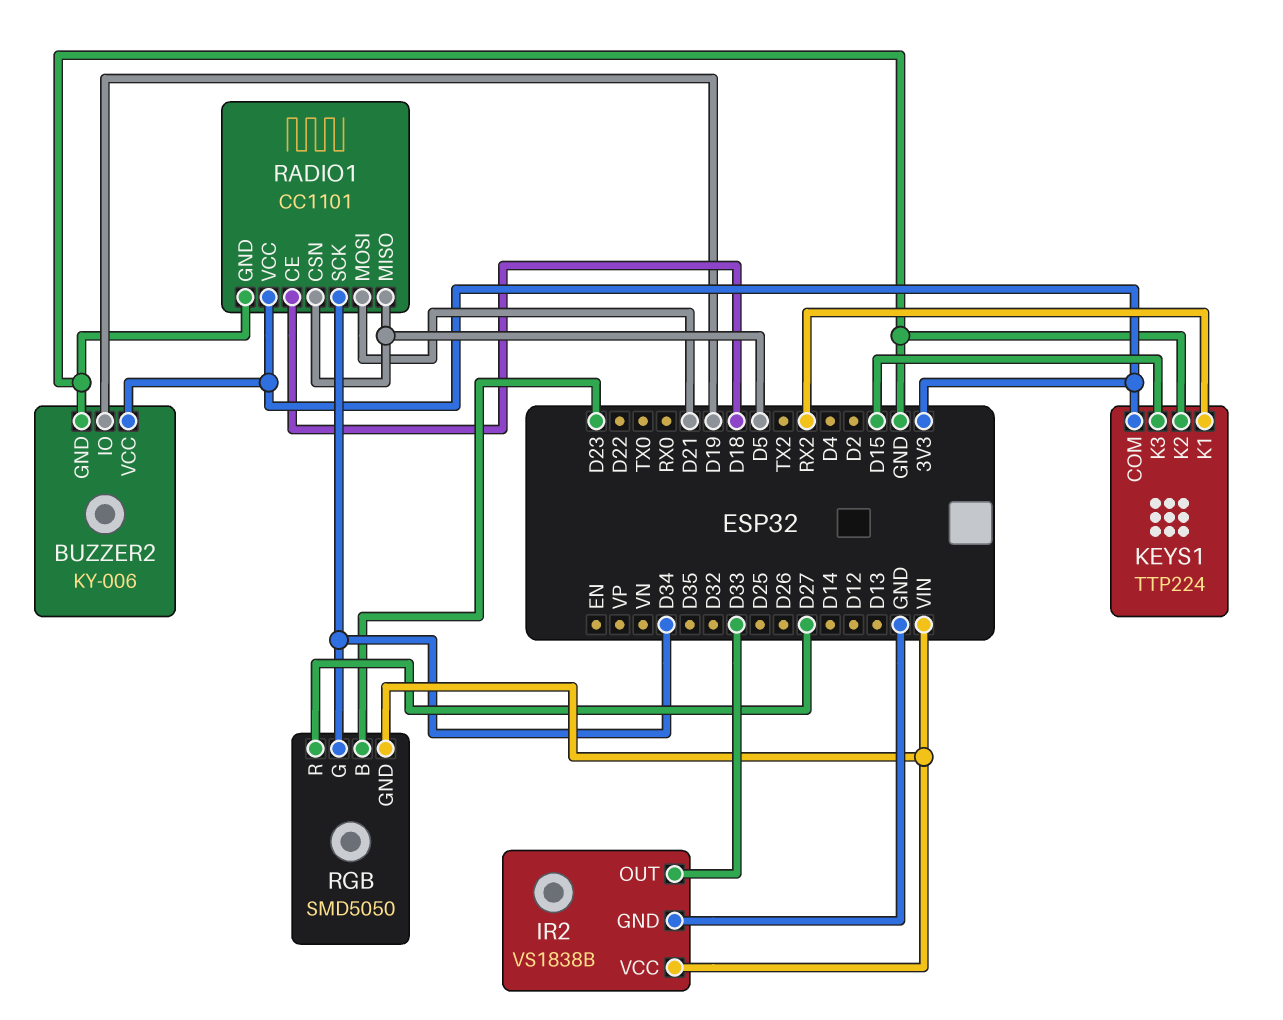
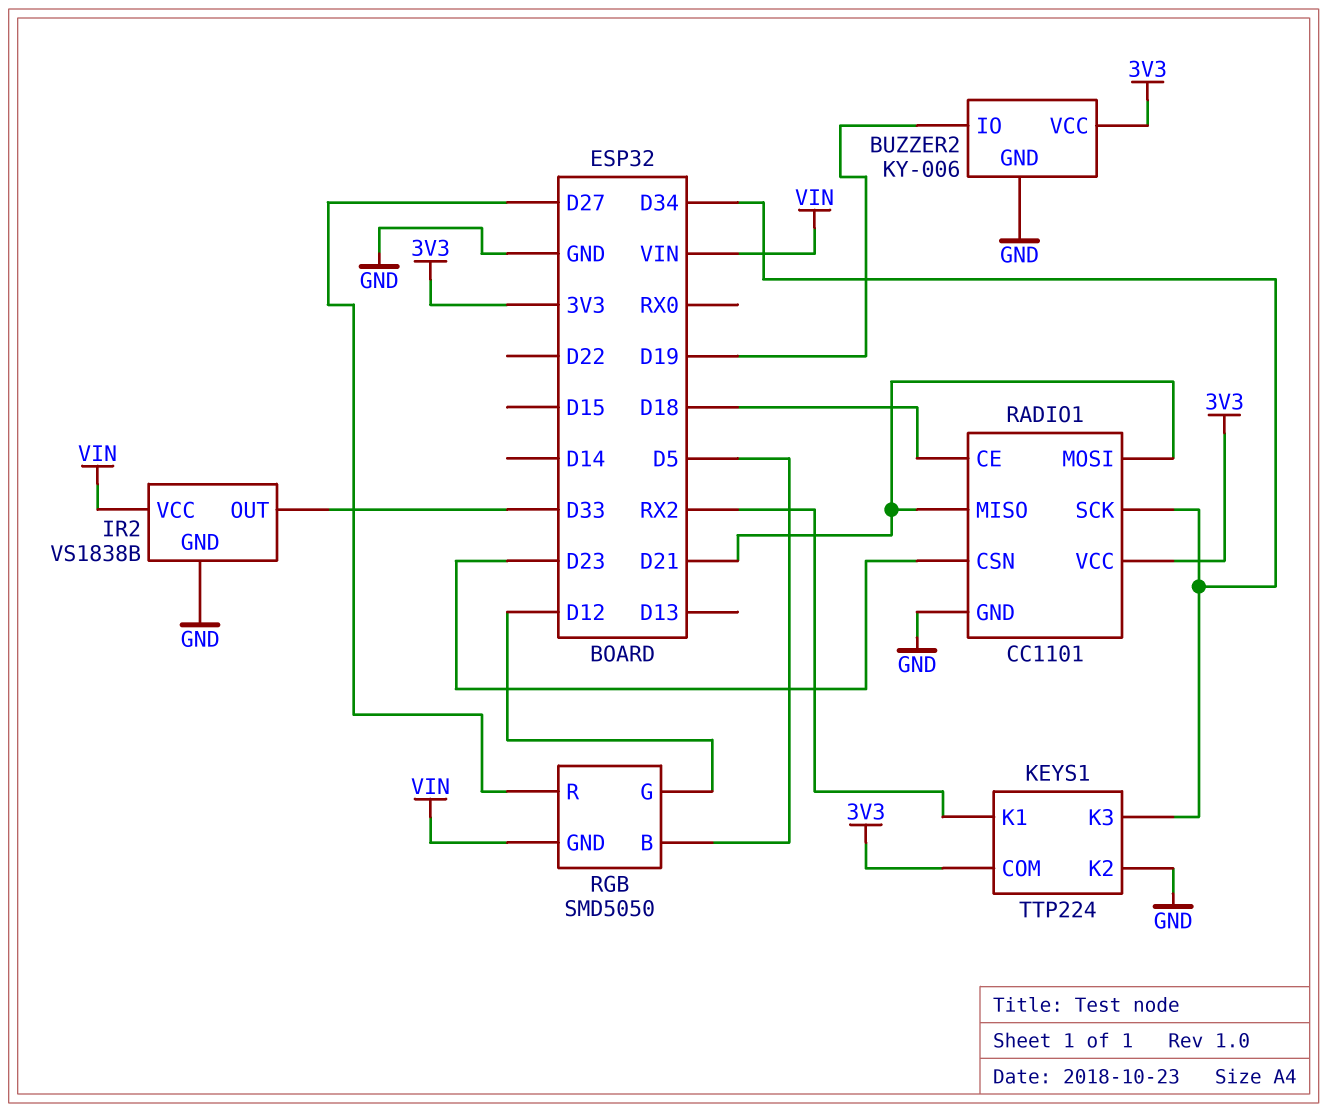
KEYS1 pin K3: D15 -> D34
RADIO1 pin CSN: D5 -> D23
RADIO1 pin MISO: D5 -> D21
RGB pin B: D23 -> D5
RGB pin G: D34 -> D12

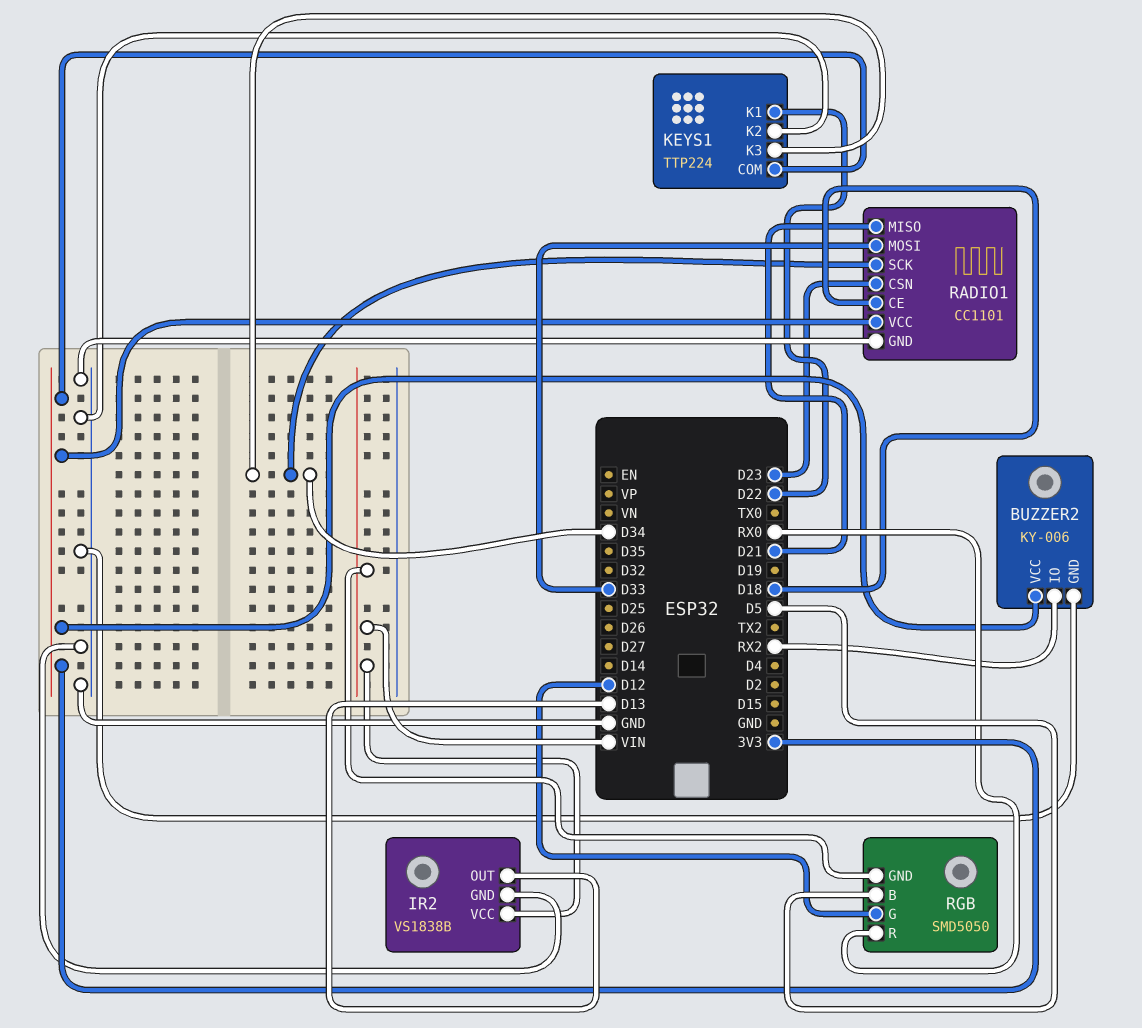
BUZZER2 pin IO: D19 -> RX2
IR2 pin OUT: D33 -> D13
KEYS1 pin K1: RX2 -> D22
RADIO1 pin MOSI: D21 -> D33
RGB pin R: D27 -> RX0

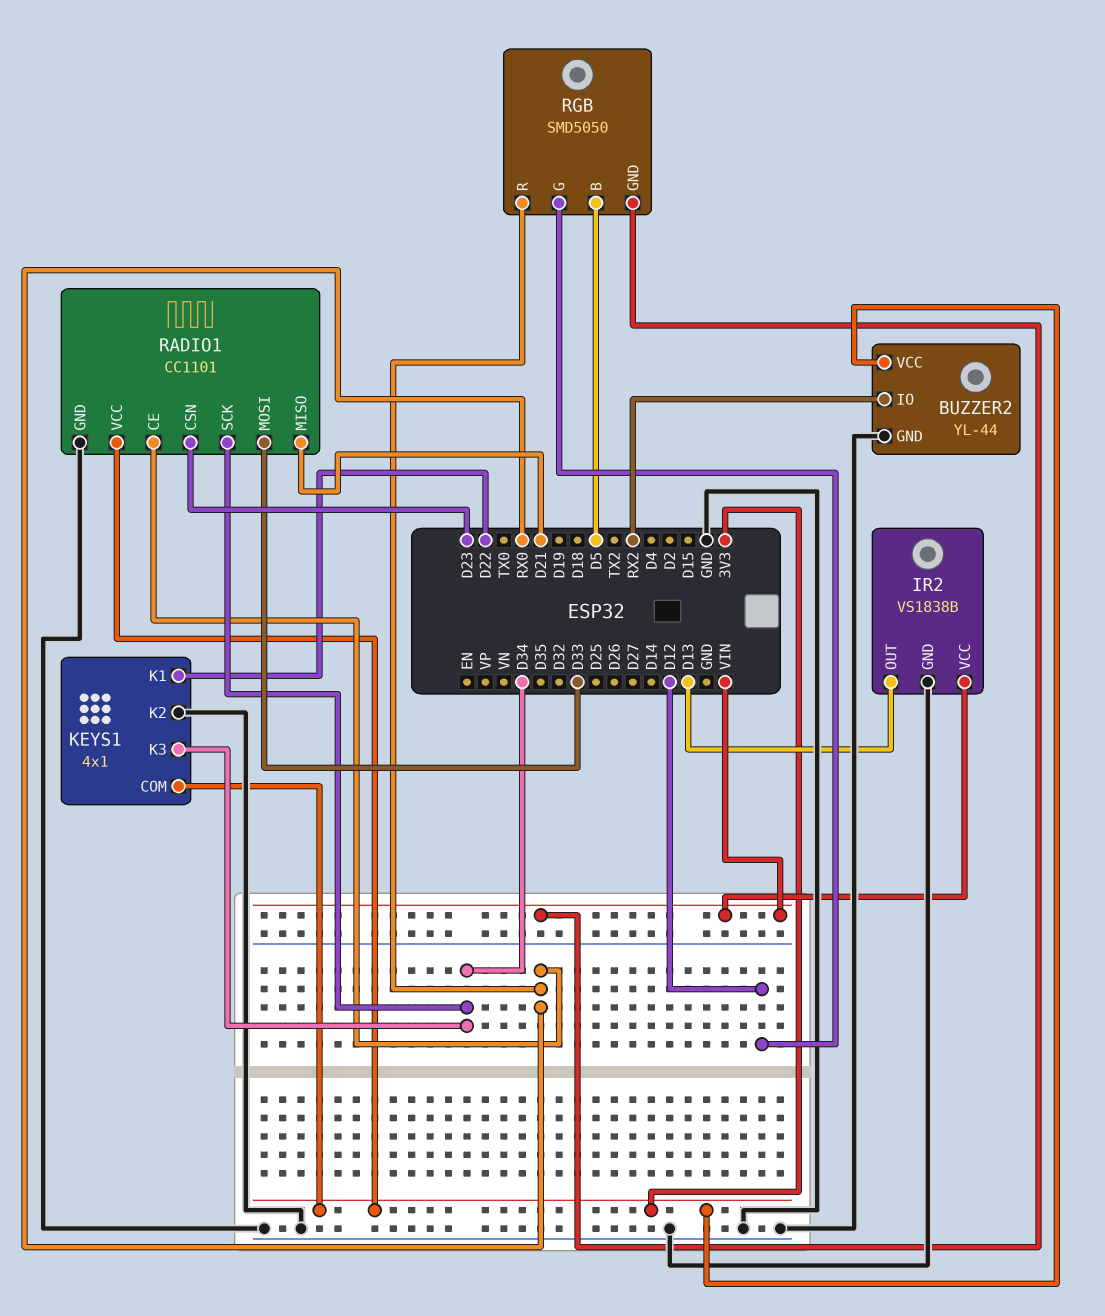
BUZZER2: KY-006 -> YL-44
KEYS1: TTP224 -> 4x1
RADIO1 pin CE: D18 -> RX0

